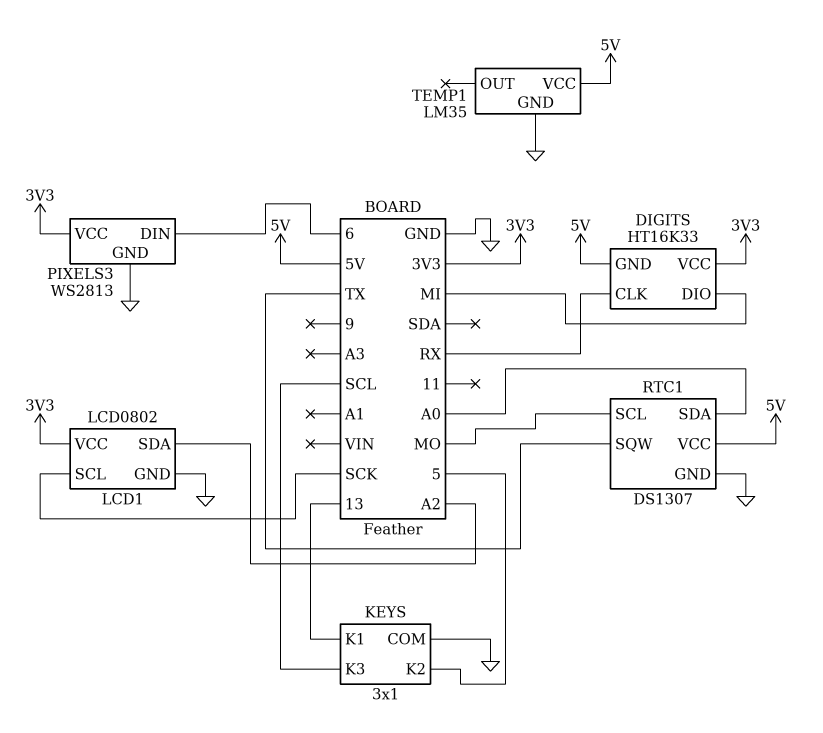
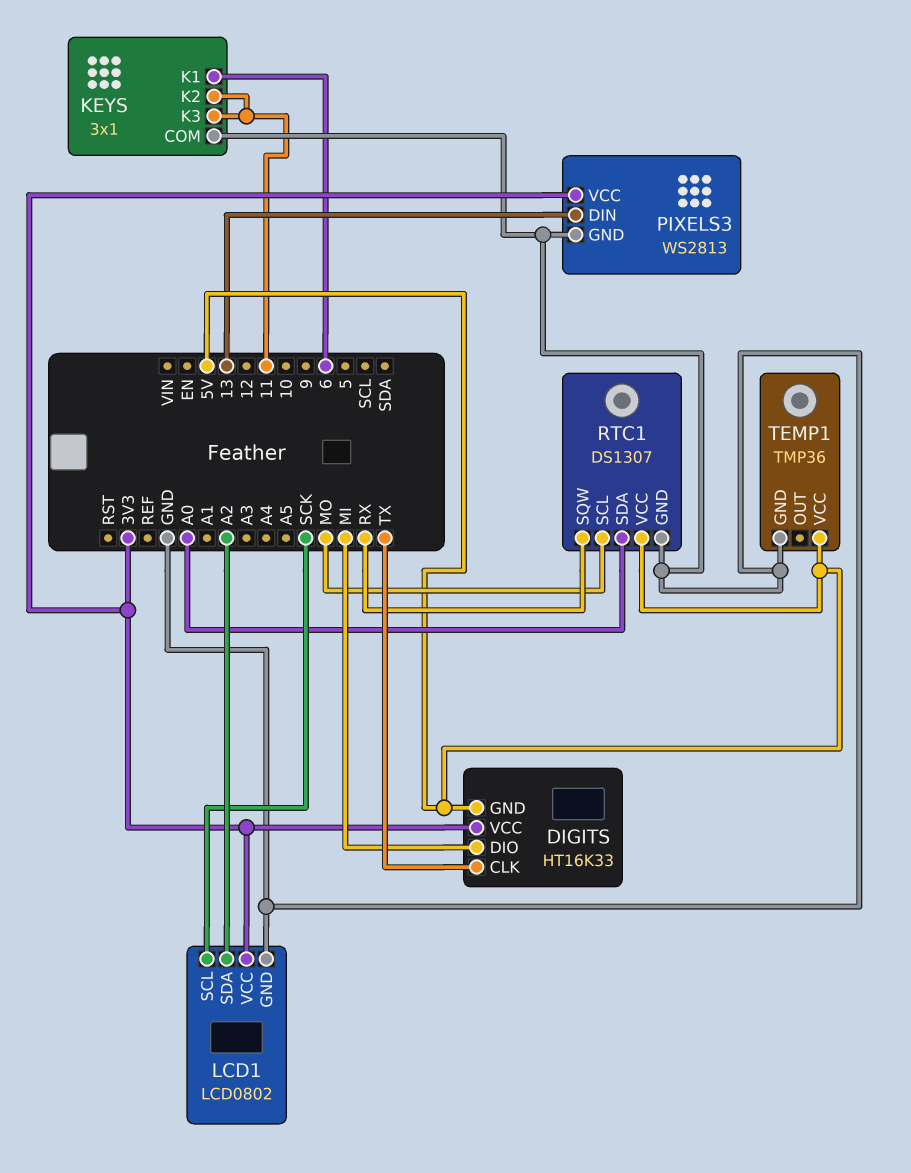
DIGITS pin CLK: RX -> TX
KEYS pin K1: 13 -> 6
KEYS pin K2: 5 -> 11
KEYS pin K3: SCL -> 11
PIXELS3 pin DIN: 6 -> 13
RTC1 pin SQW: TX -> RX
TEMP1: LM35 -> TMP36

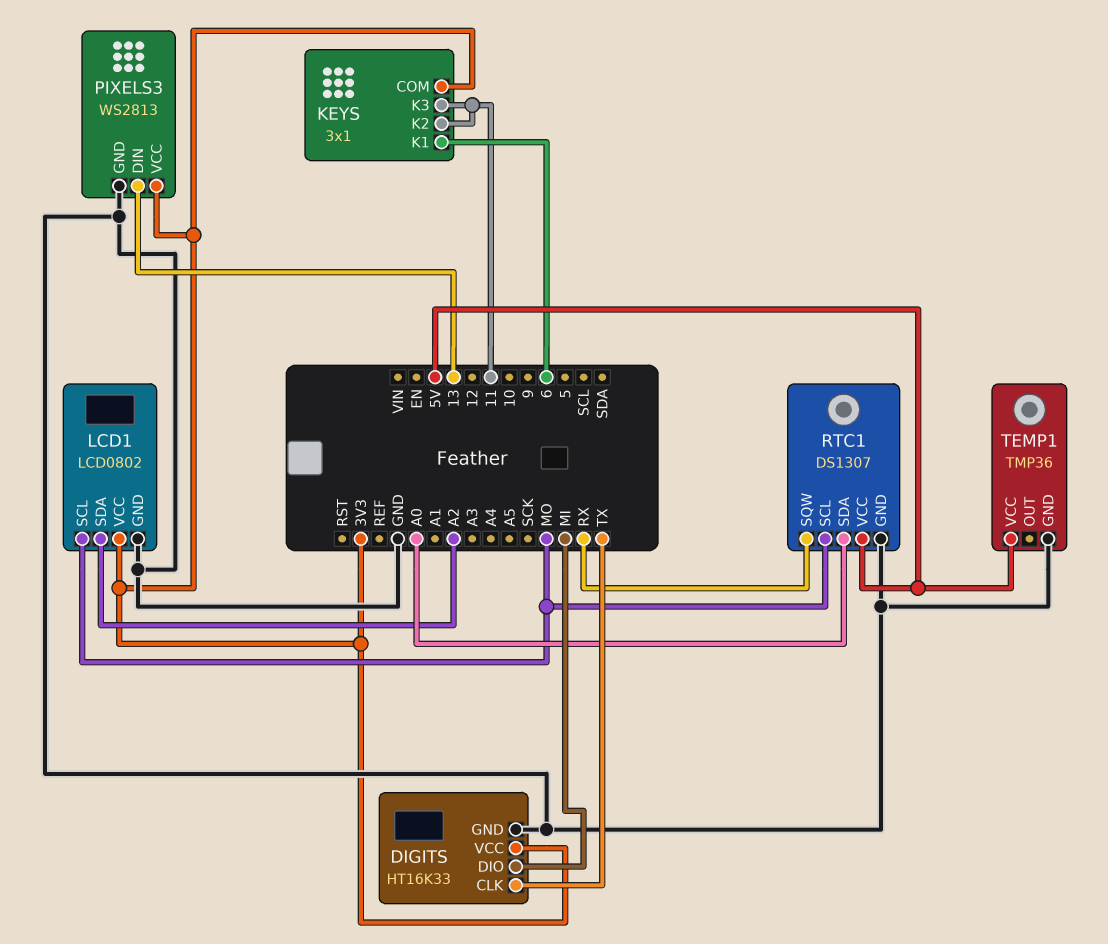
DIGITS pin GND: 5V -> GND
KEYS pin COM: GND -> 3V3
LCD1 pin SCL: SCK -> MO

